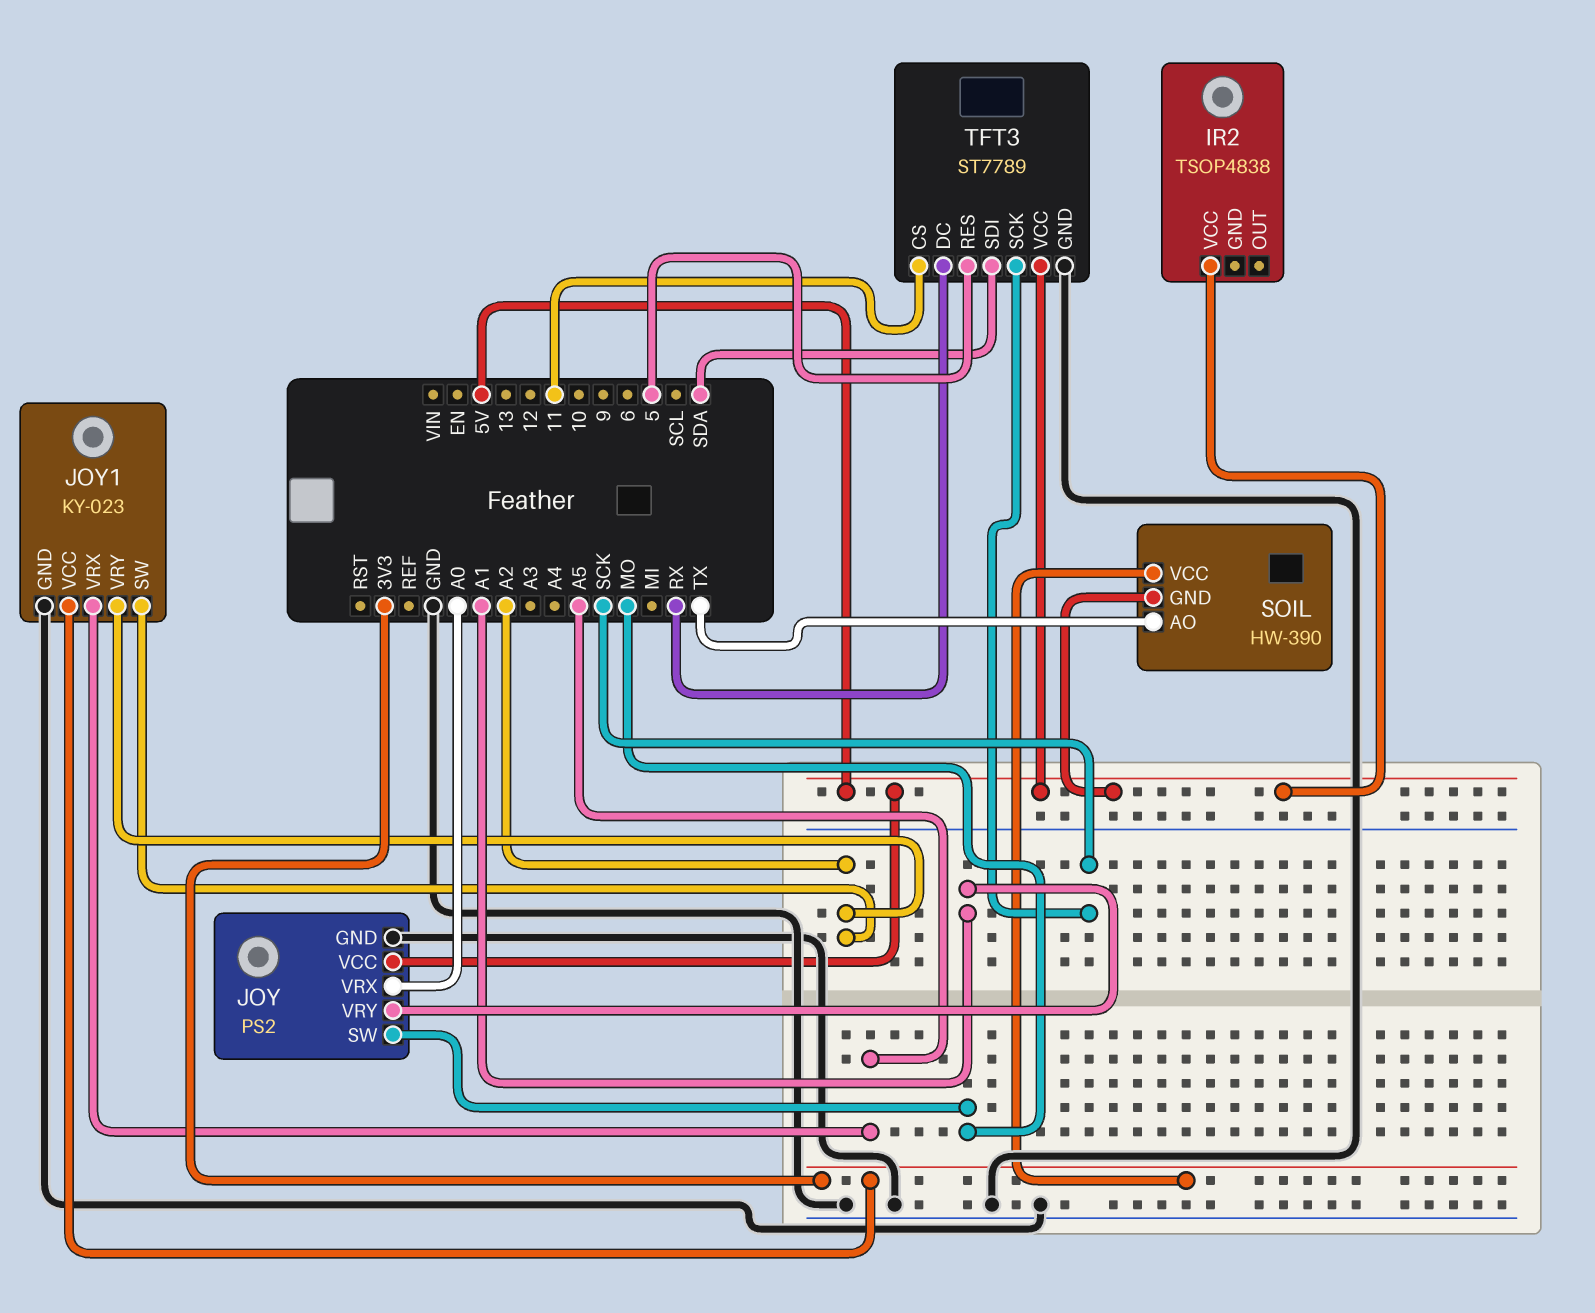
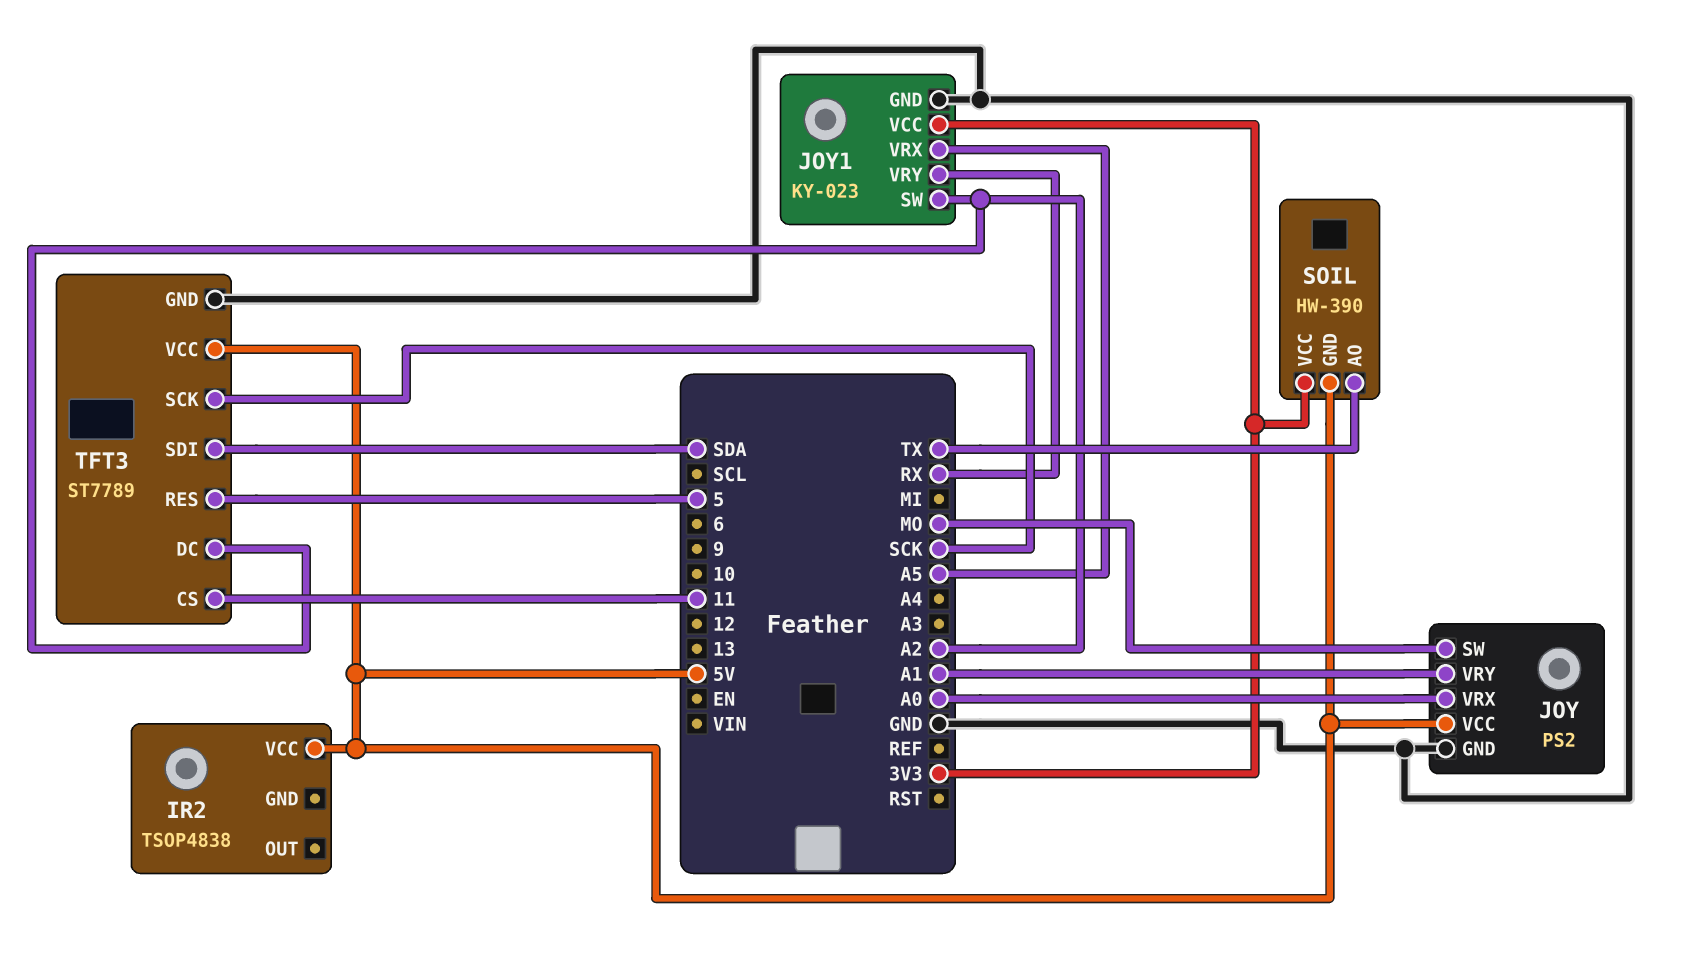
JOY1 pin VRY: A2 -> RX
TFT3 pin DC: RX -> A2

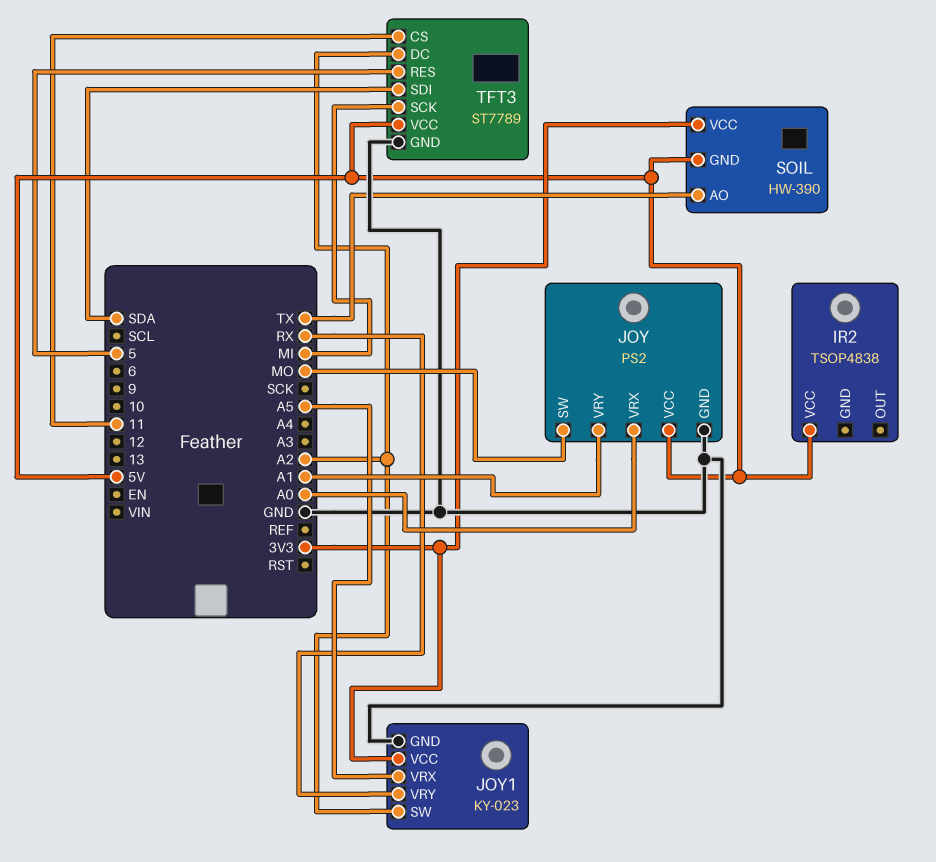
TFT3 pin SCK: SCK -> MI

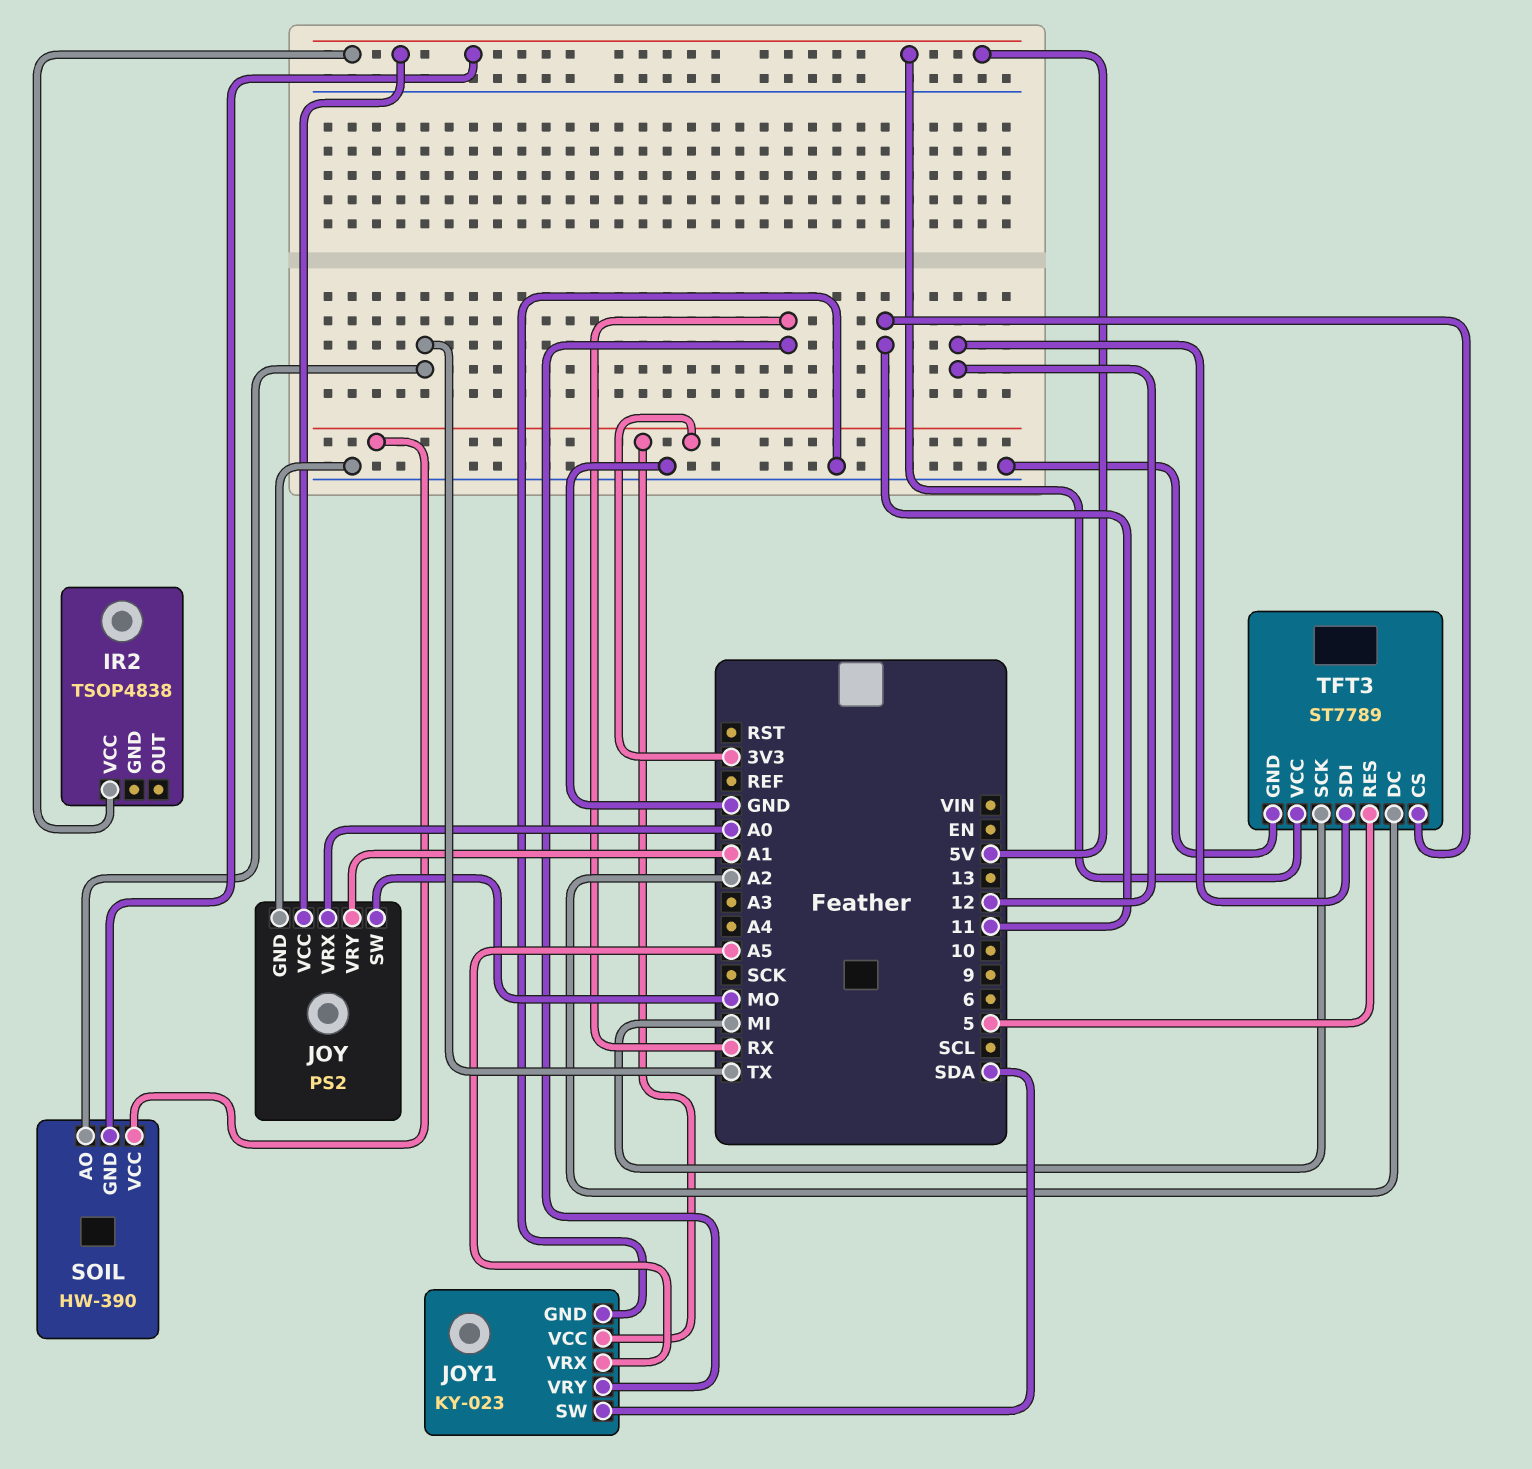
JOY1 pin SW: A2 -> SDA
TFT3 pin SDI: SDA -> 12

